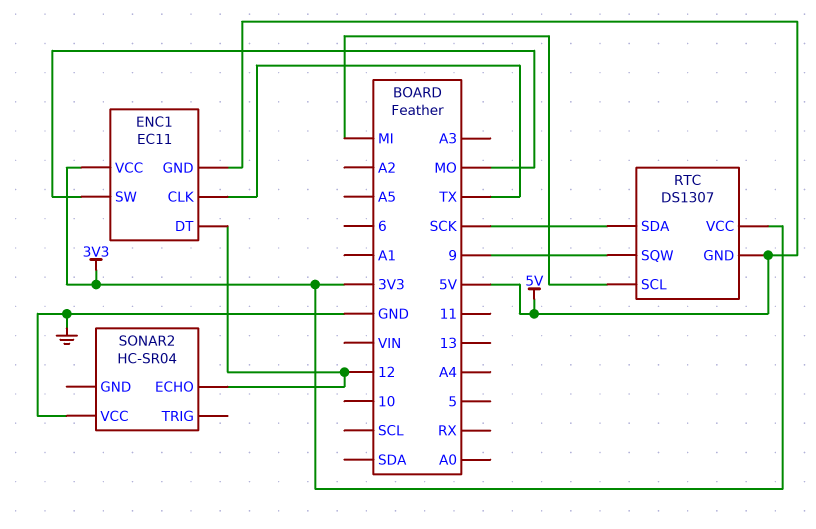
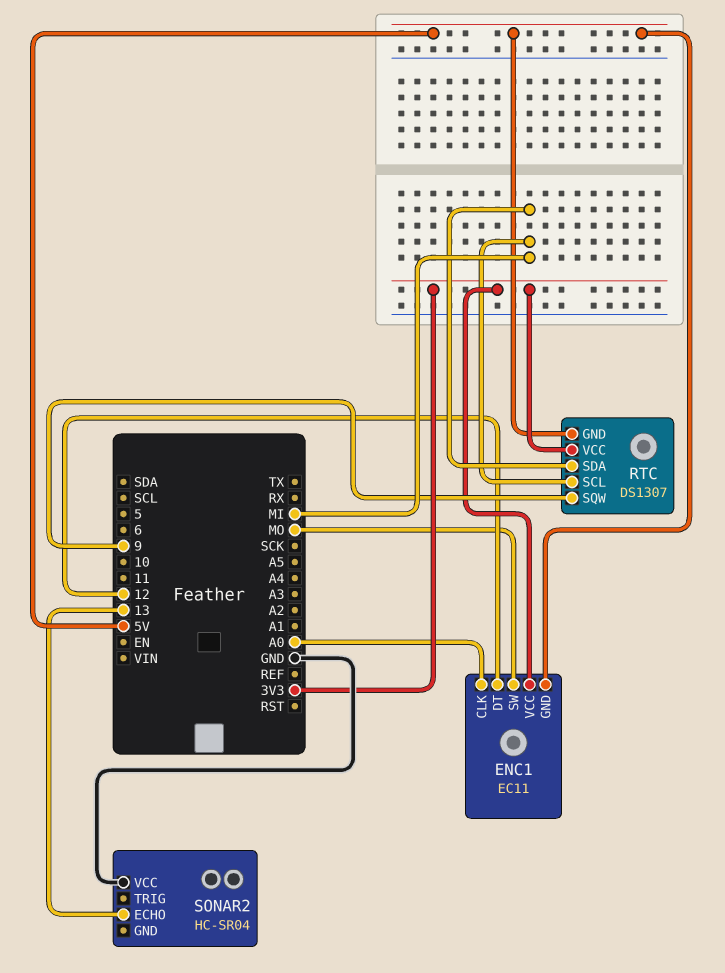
ENC1 pin CLK: TX -> A0
RTC pin SDA: SCK -> MI
SONAR2 pin ECHO: 12 -> 13

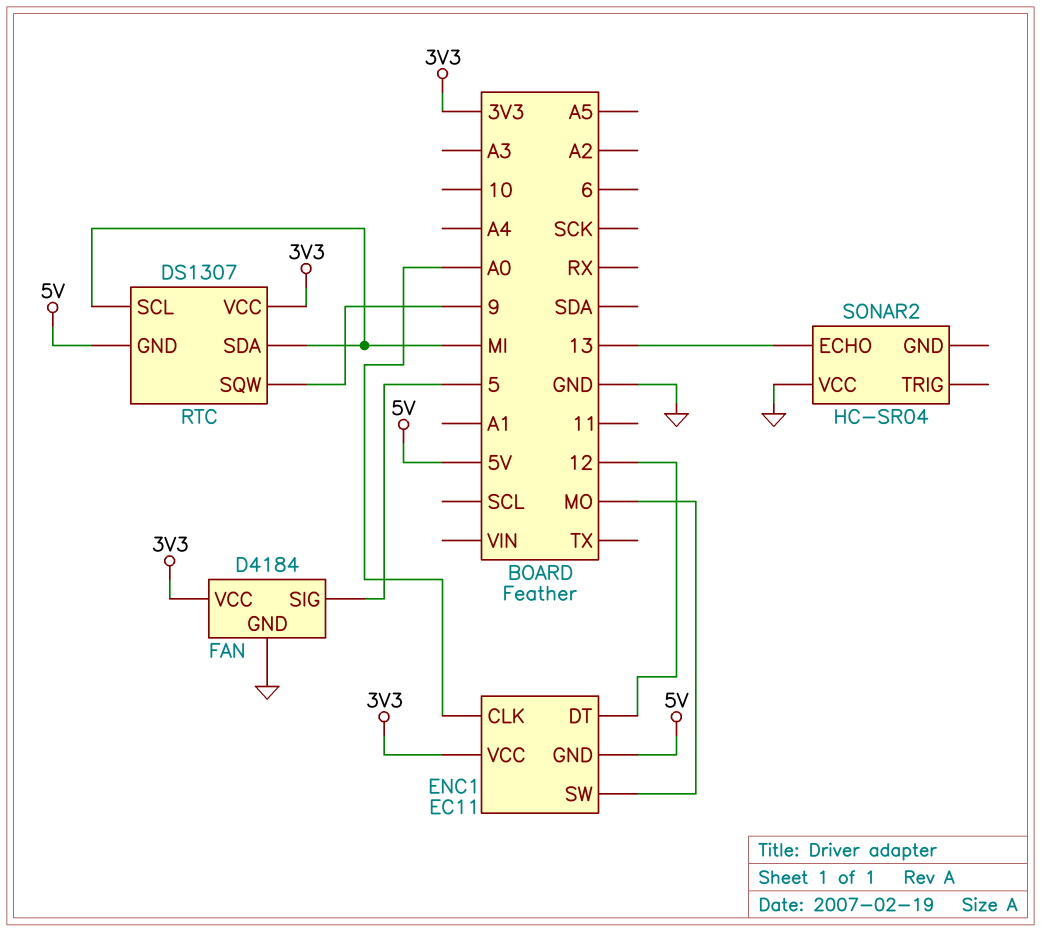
FAN: none -> D4184
FAN pin GND: none -> GND
FAN pin SIG: none -> 5
FAN pin VCC: none -> 3V3

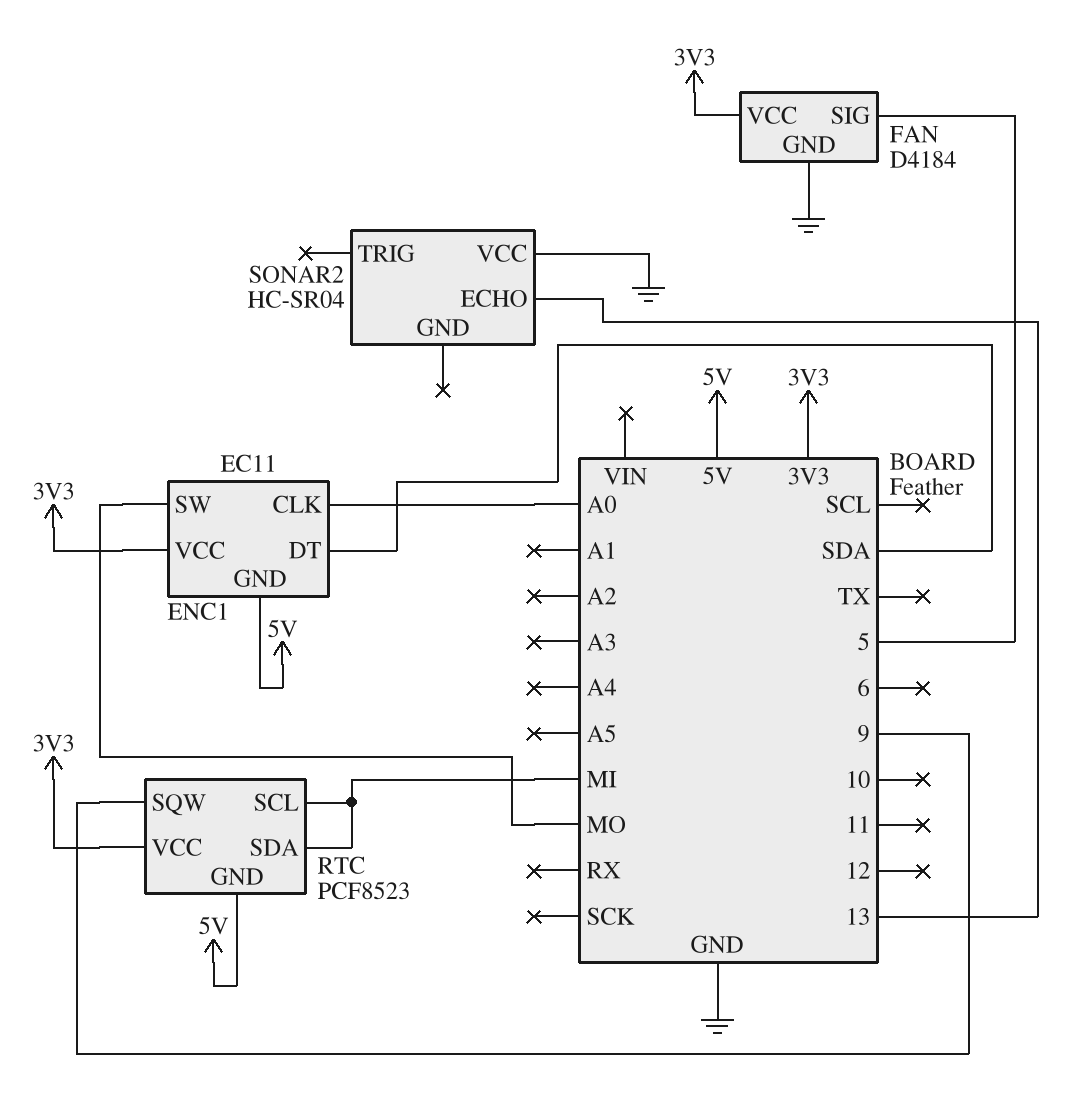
ENC1 pin DT: 12 -> SDA
RTC: DS1307 -> PCF8523

